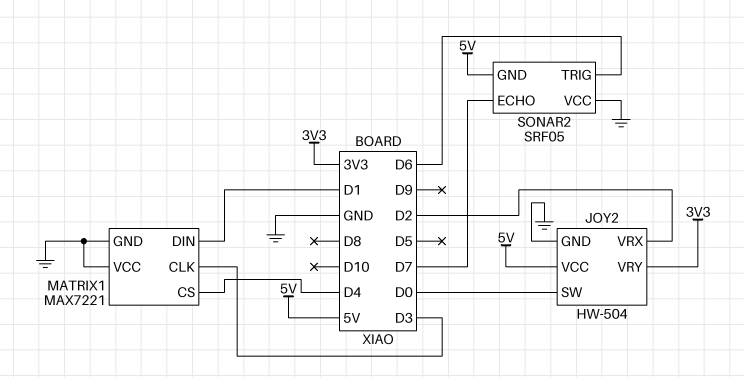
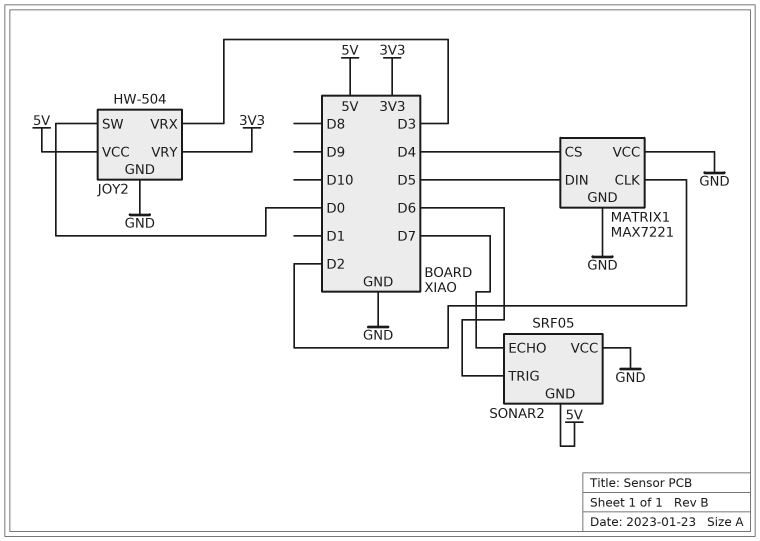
JOY2 pin VRX: D2 -> D3
MATRIX1 pin CLK: D3 -> D2
MATRIX1 pin DIN: D1 -> D5

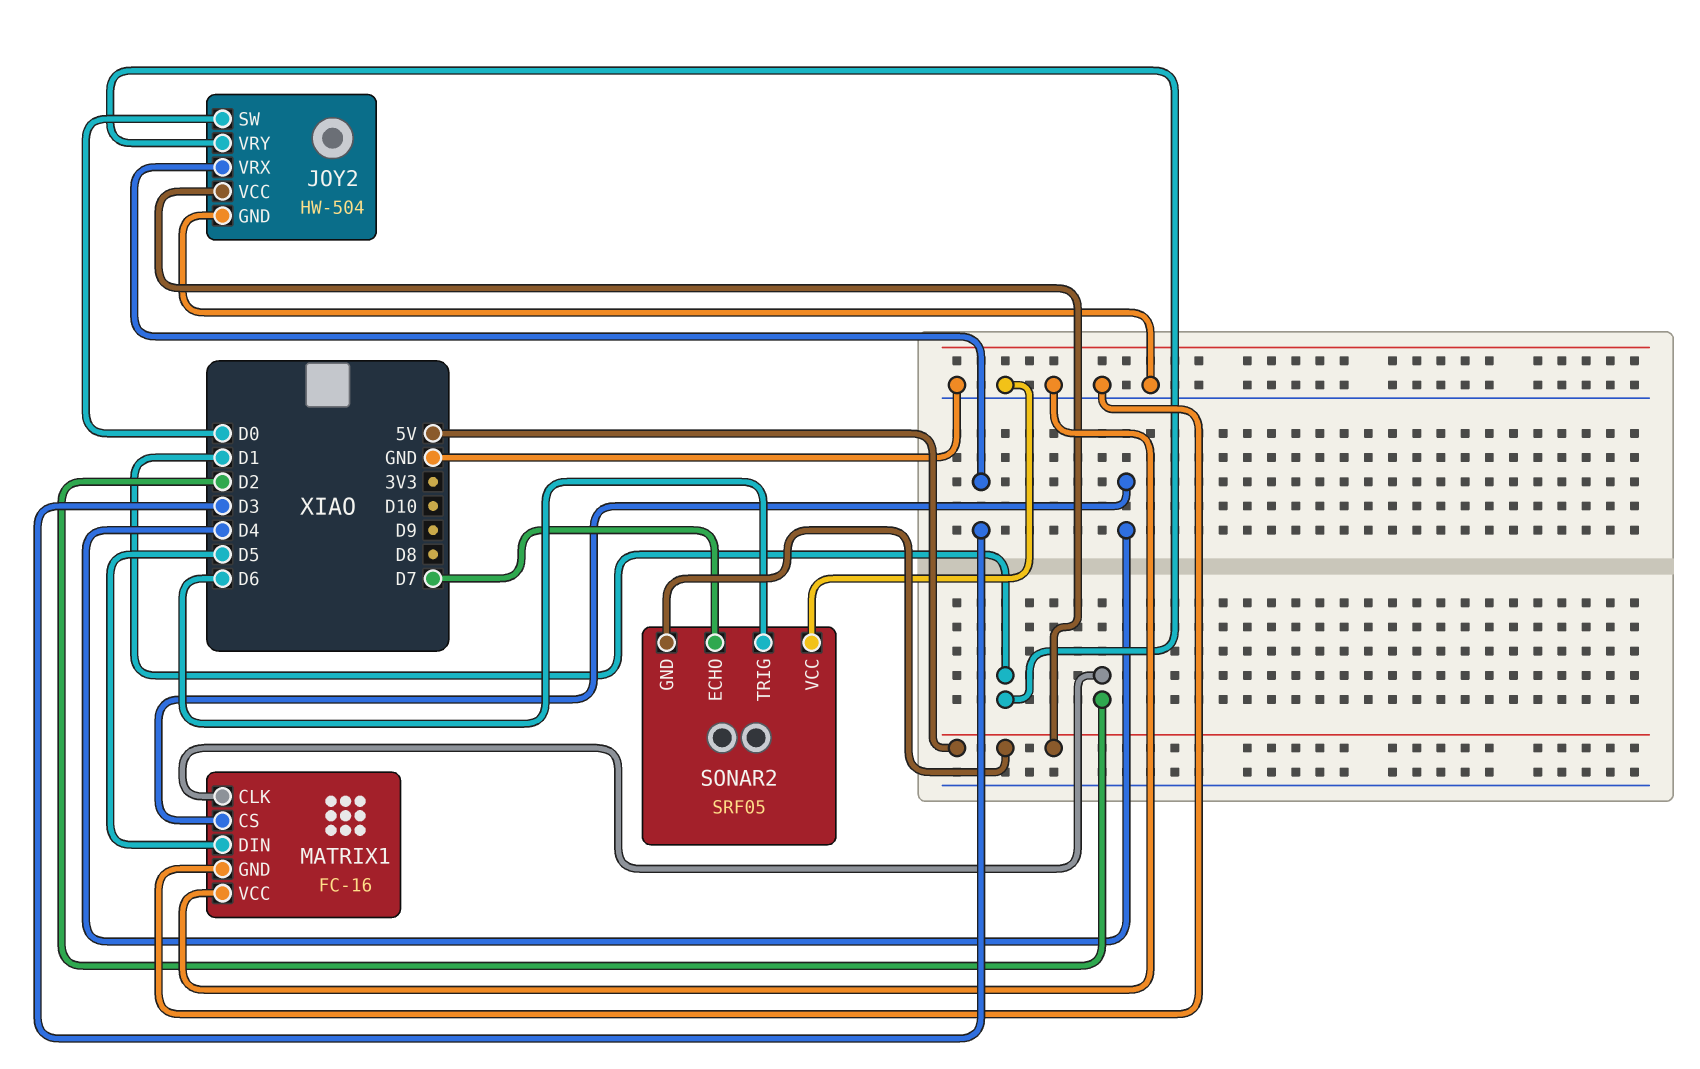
JOY2 pin VRY: 3V3 -> D1
MATRIX1: MAX7221 -> FC-16

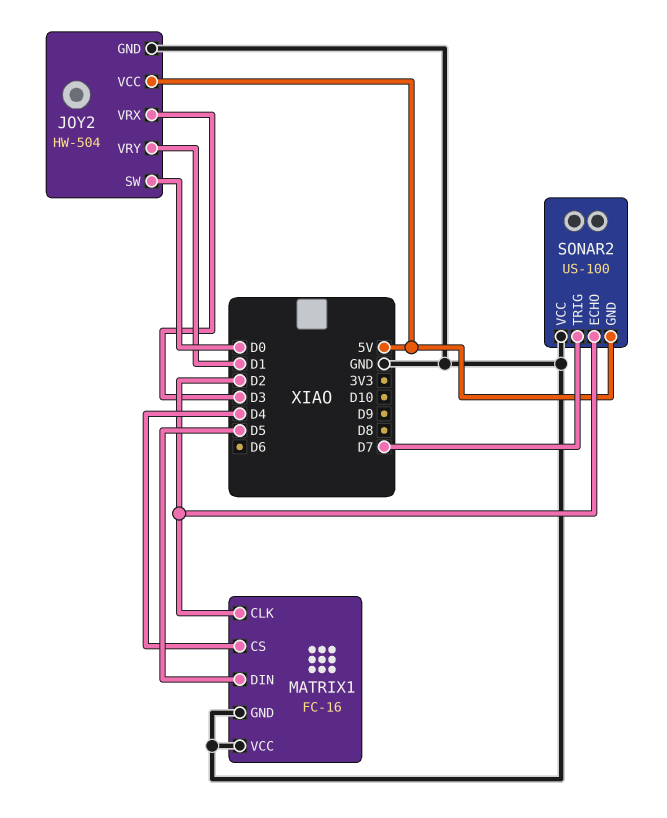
SONAR2: SRF05 -> US-100
SONAR2 pin ECHO: D7 -> D2
SONAR2 pin TRIG: D6 -> D7

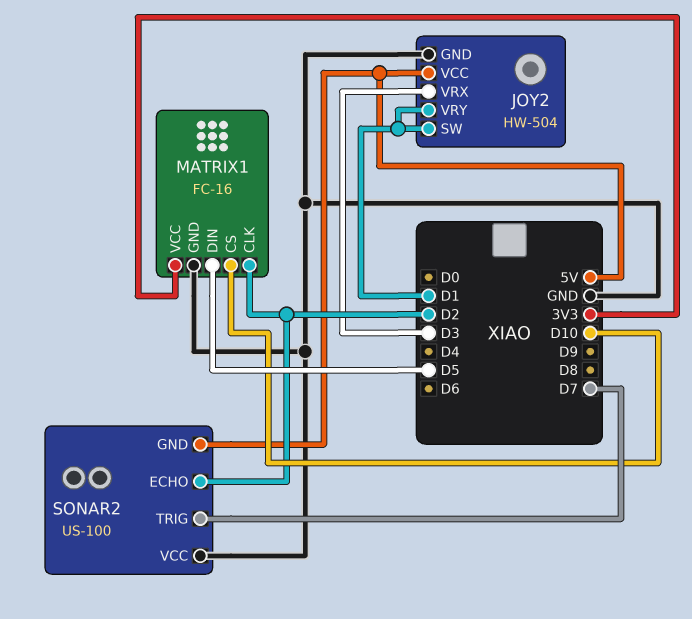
JOY2 pin SW: D0 -> D1
MATRIX1 pin CS: D4 -> D10
MATRIX1 pin VCC: GND -> 3V3

